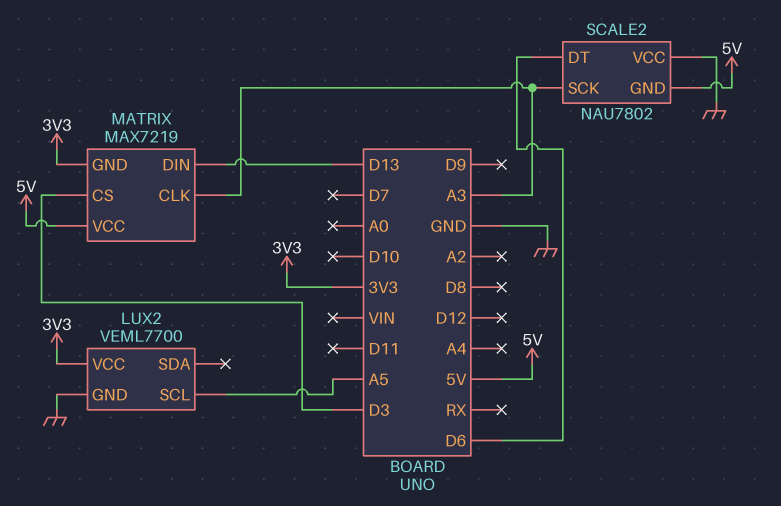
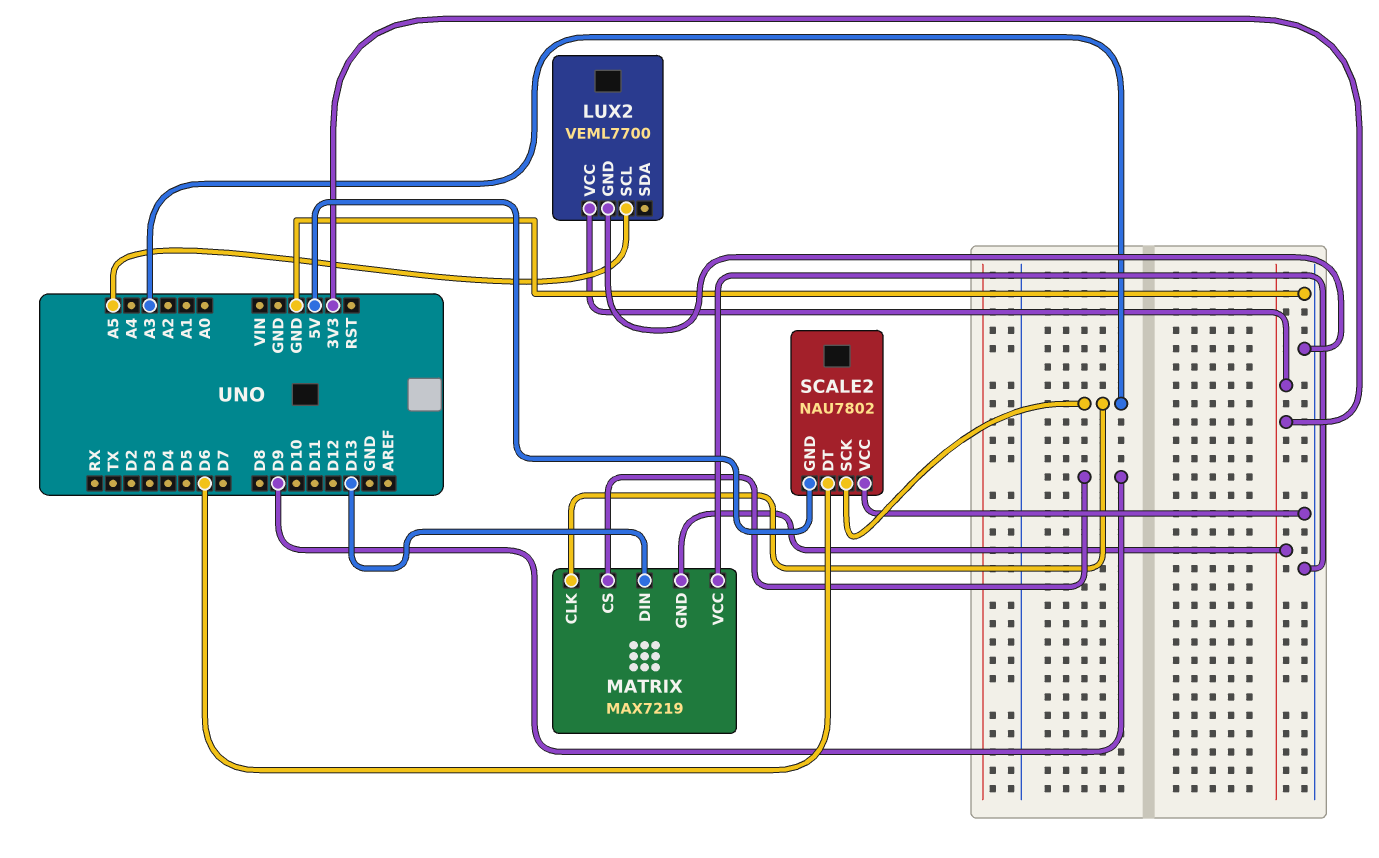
MATRIX pin CS: D3 -> D9
MATRIX pin VCC: 5V -> GND

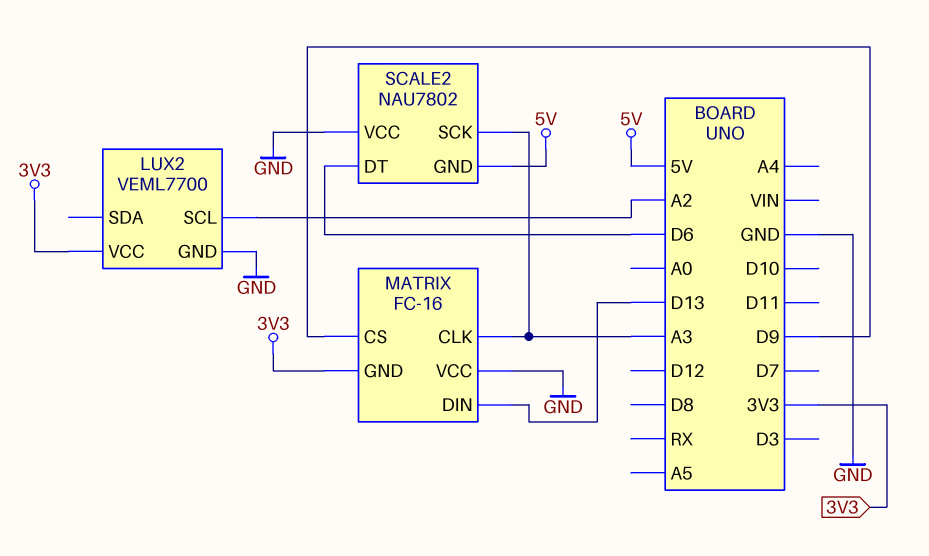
LUX2 pin SCL: A5 -> A2
MATRIX: MAX7219 -> FC-16

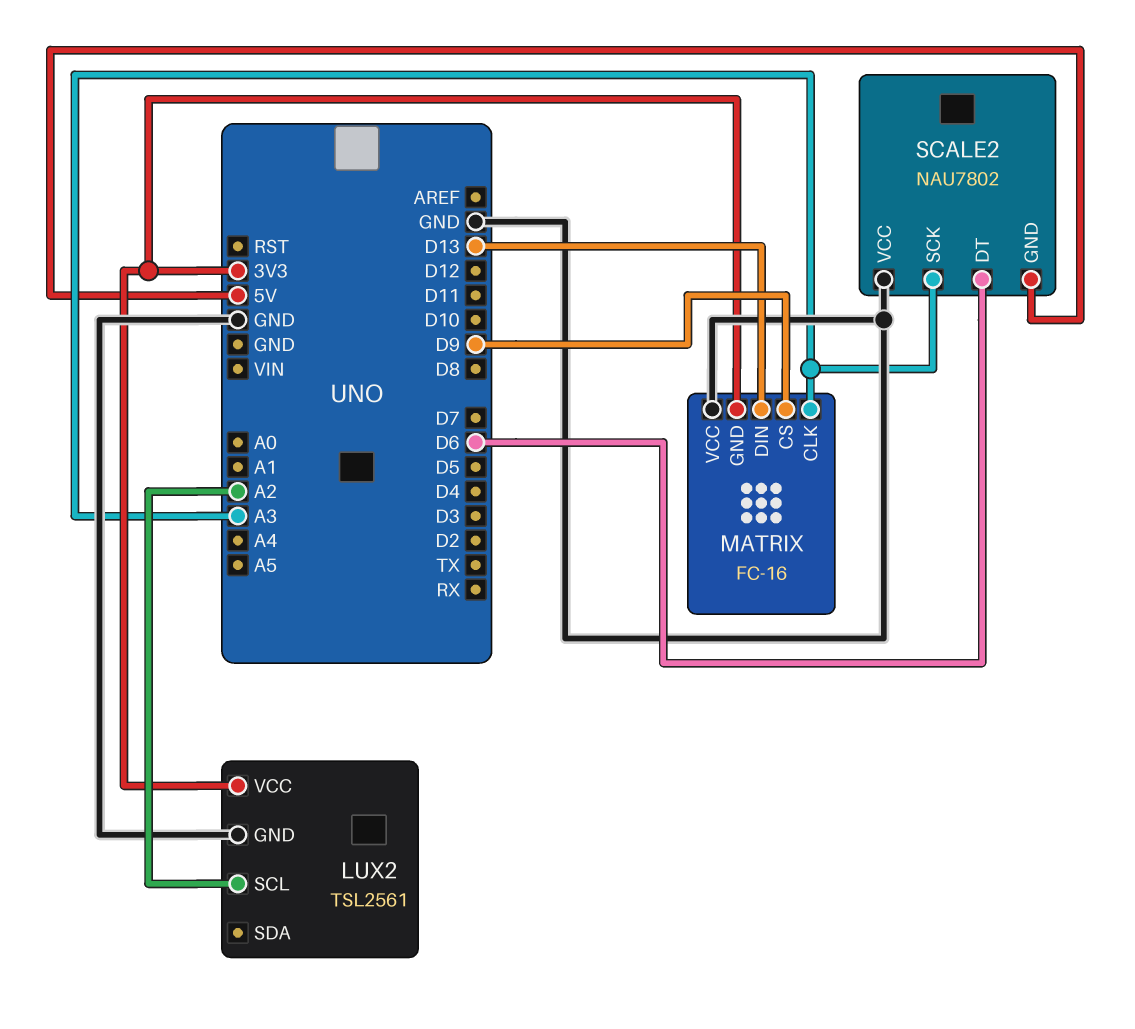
LUX2: VEML7700 -> TSL2561

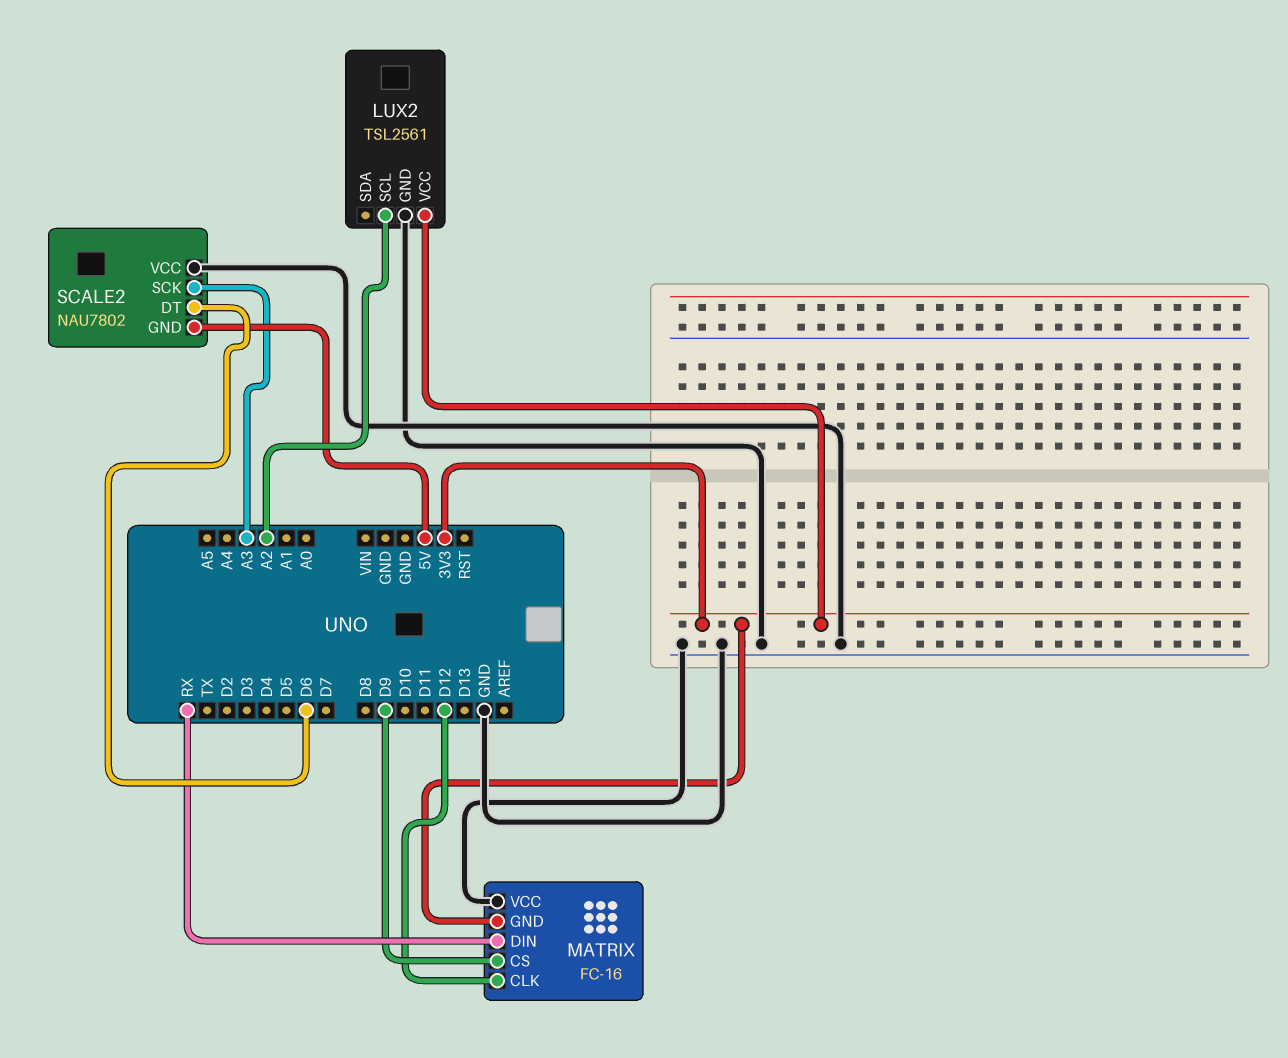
MATRIX pin CLK: A3 -> D12
MATRIX pin DIN: D13 -> RX

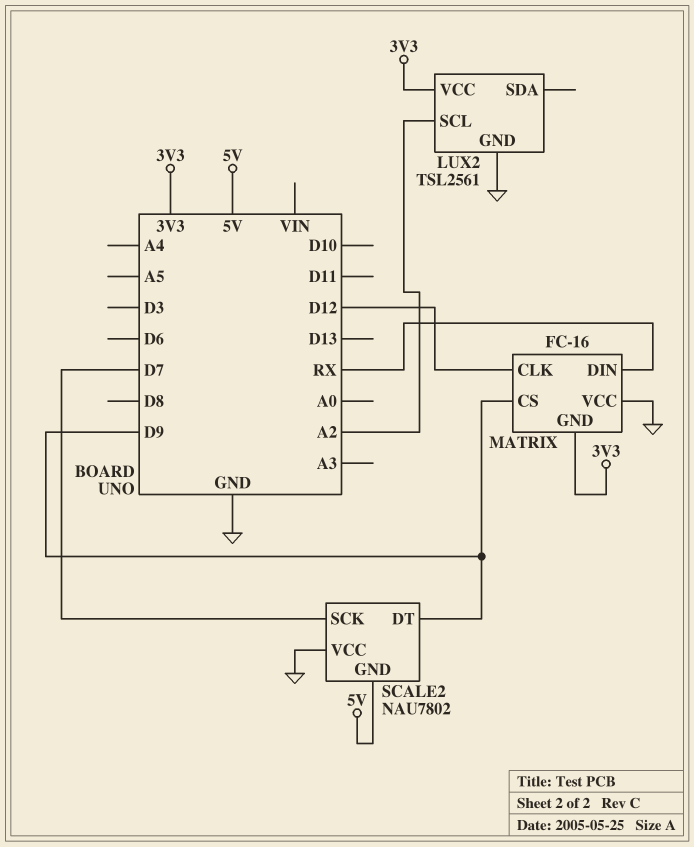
SCALE2 pin DT: D6 -> D9
SCALE2 pin SCK: A3 -> D7

